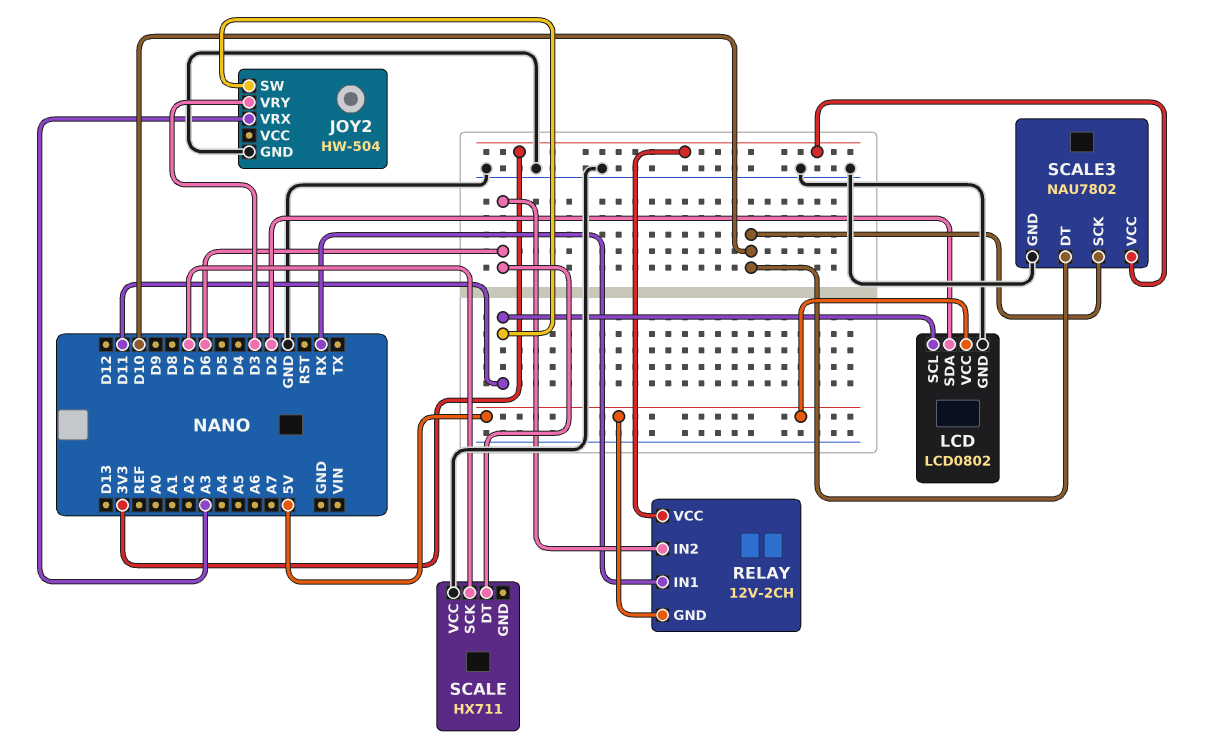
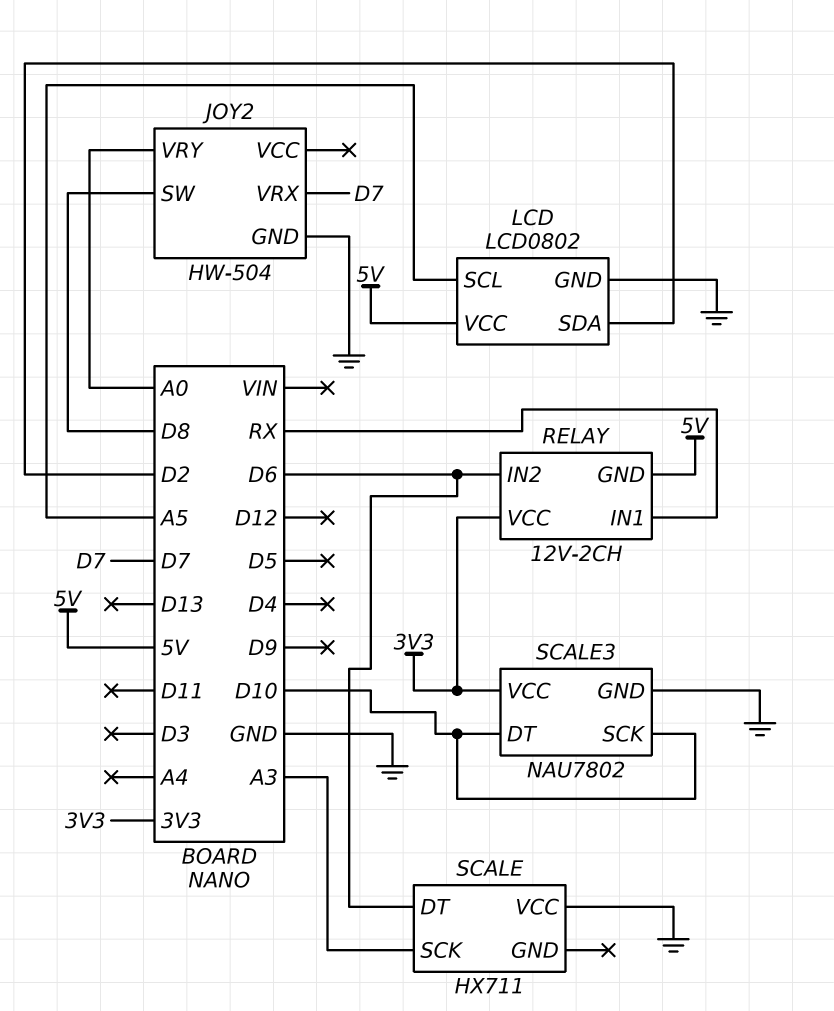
JOY2 pin SW: D11 -> D8
JOY2 pin VRX: A3 -> D7
JOY2 pin VRY: D3 -> A0
LCD pin SCL: D11 -> A5
SCALE pin SCK: D7 -> A3

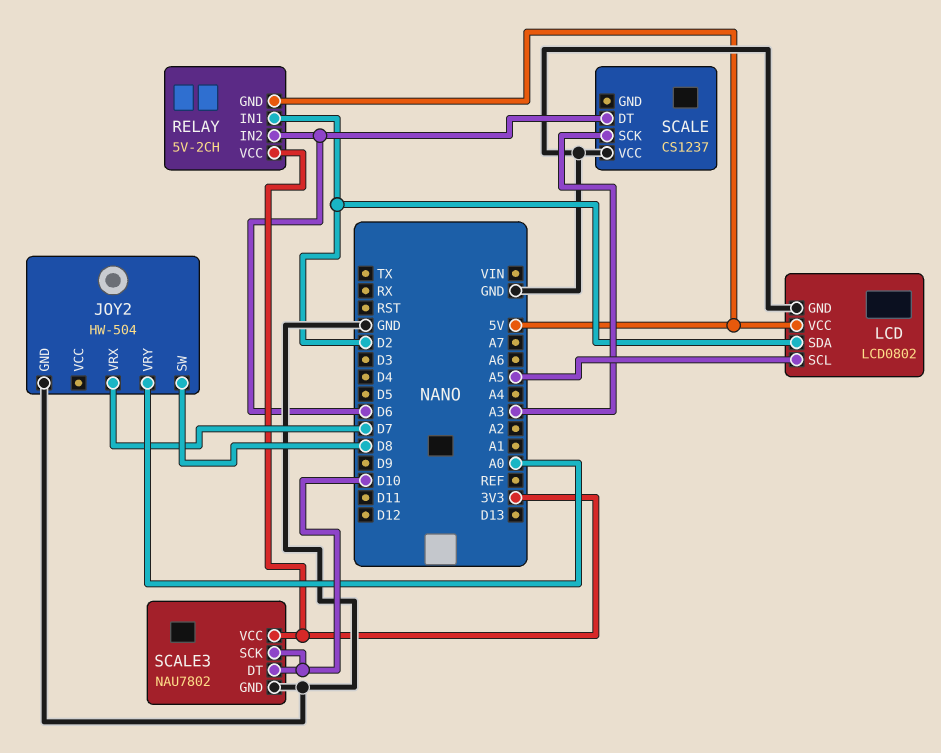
RELAY: 12V-2CH -> 5V-2CH
RELAY pin IN1: RX -> D2
SCALE: HX711 -> CS1237

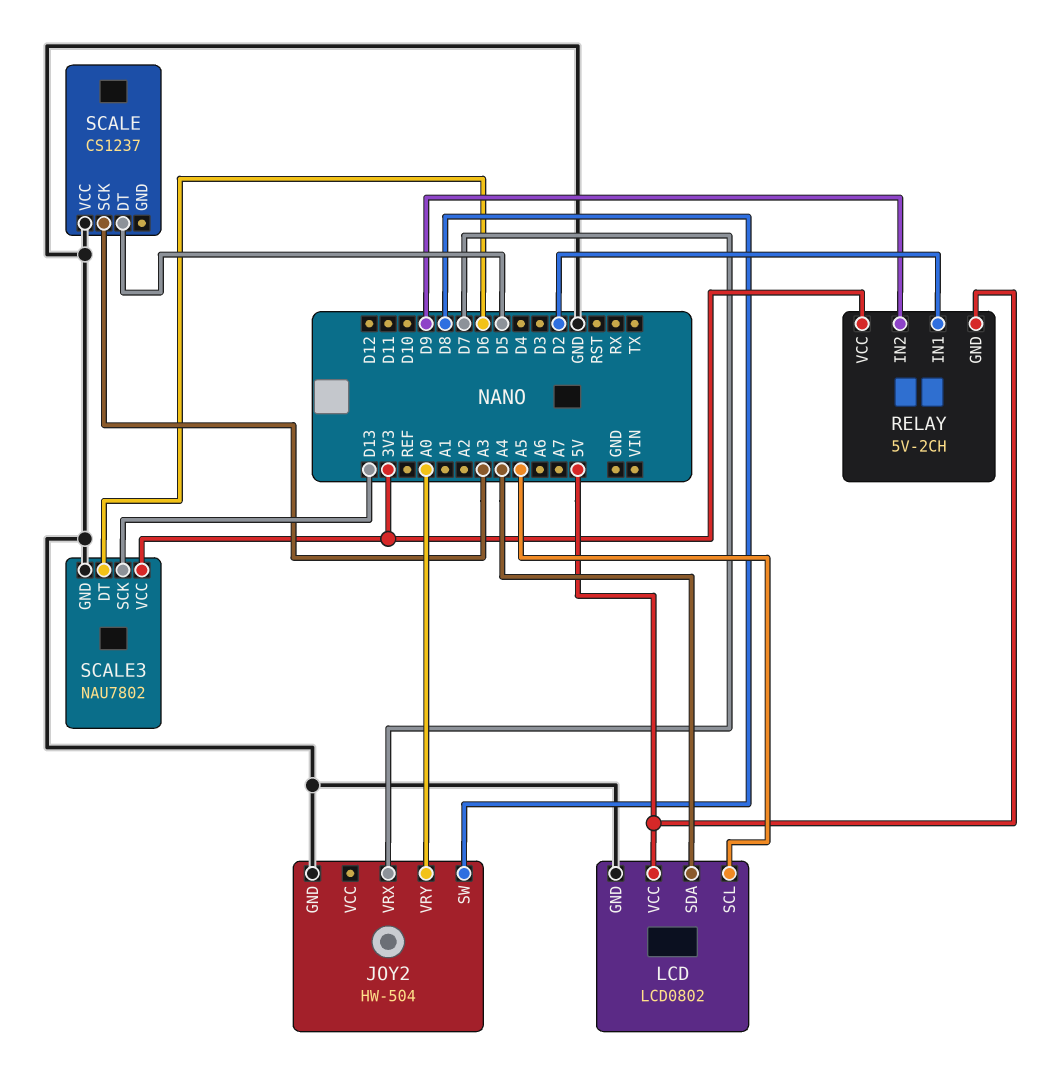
LCD pin SDA: D2 -> A4
RELAY pin IN2: D6 -> D9
SCALE pin DT: D6 -> D5
SCALE3 pin DT: D10 -> D6
SCALE3 pin SCK: D10 -> D13

